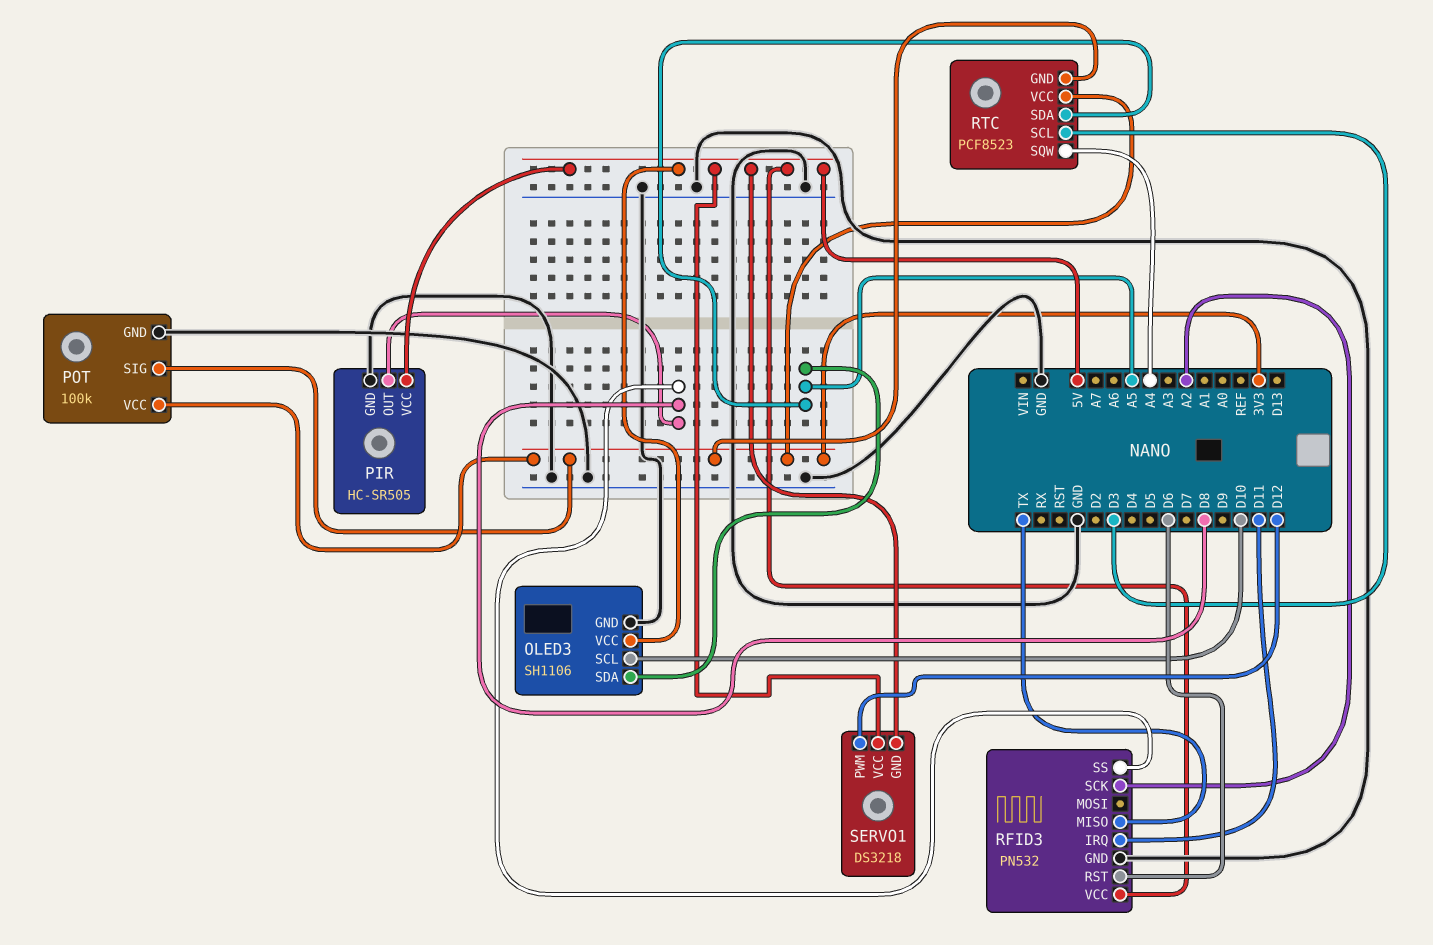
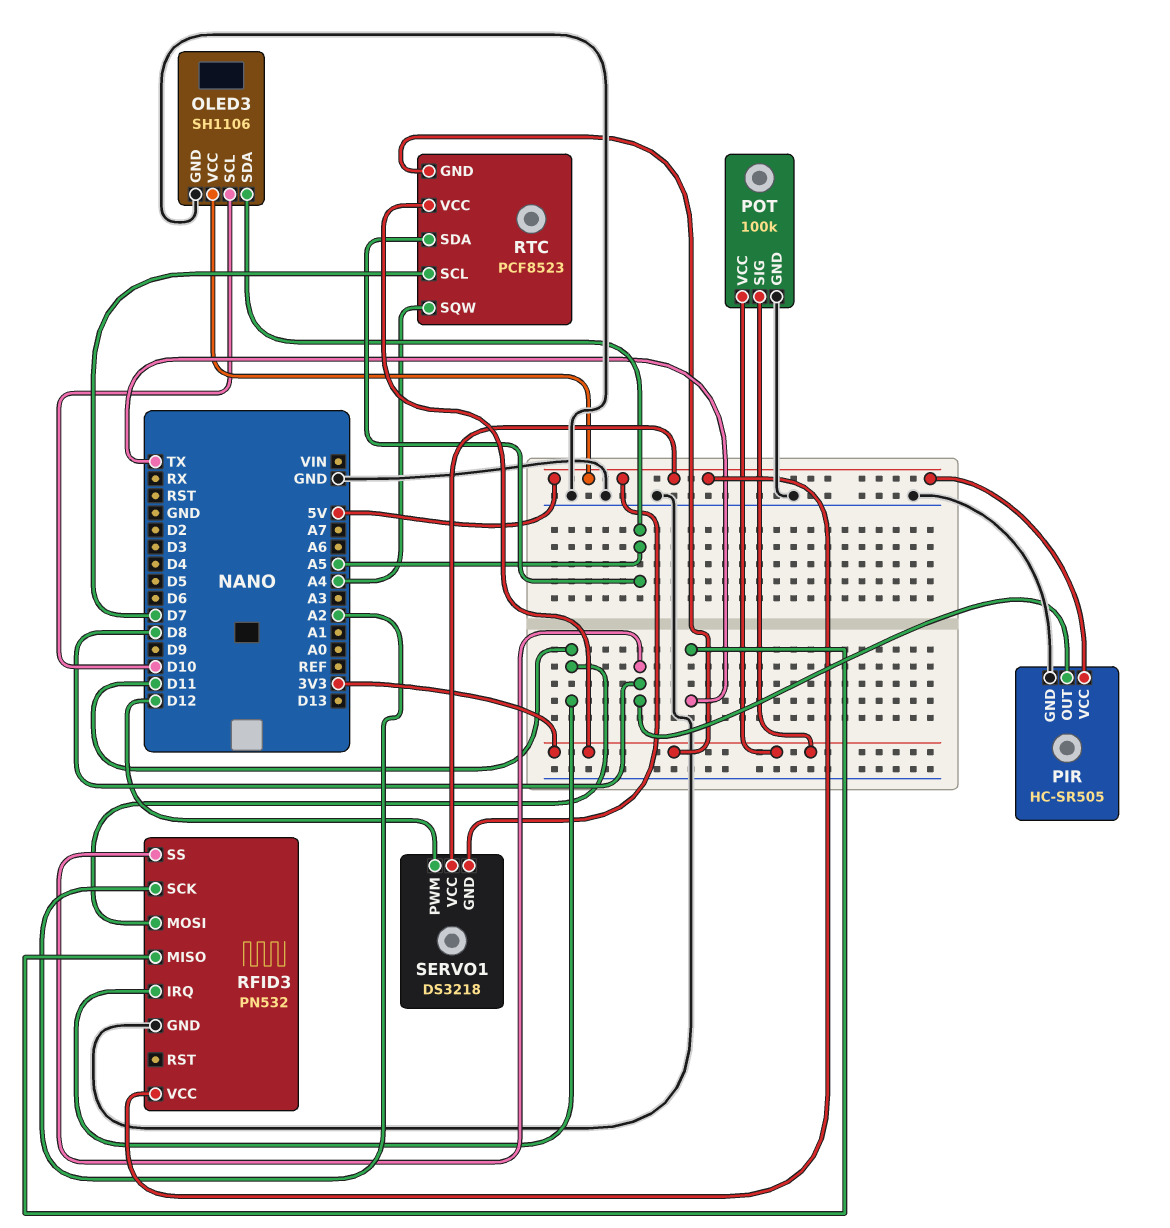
RFID3 pin MOSI: none -> D11
RFID3 pin RST: D6 -> none
RTC pin SCL: D3 -> D7

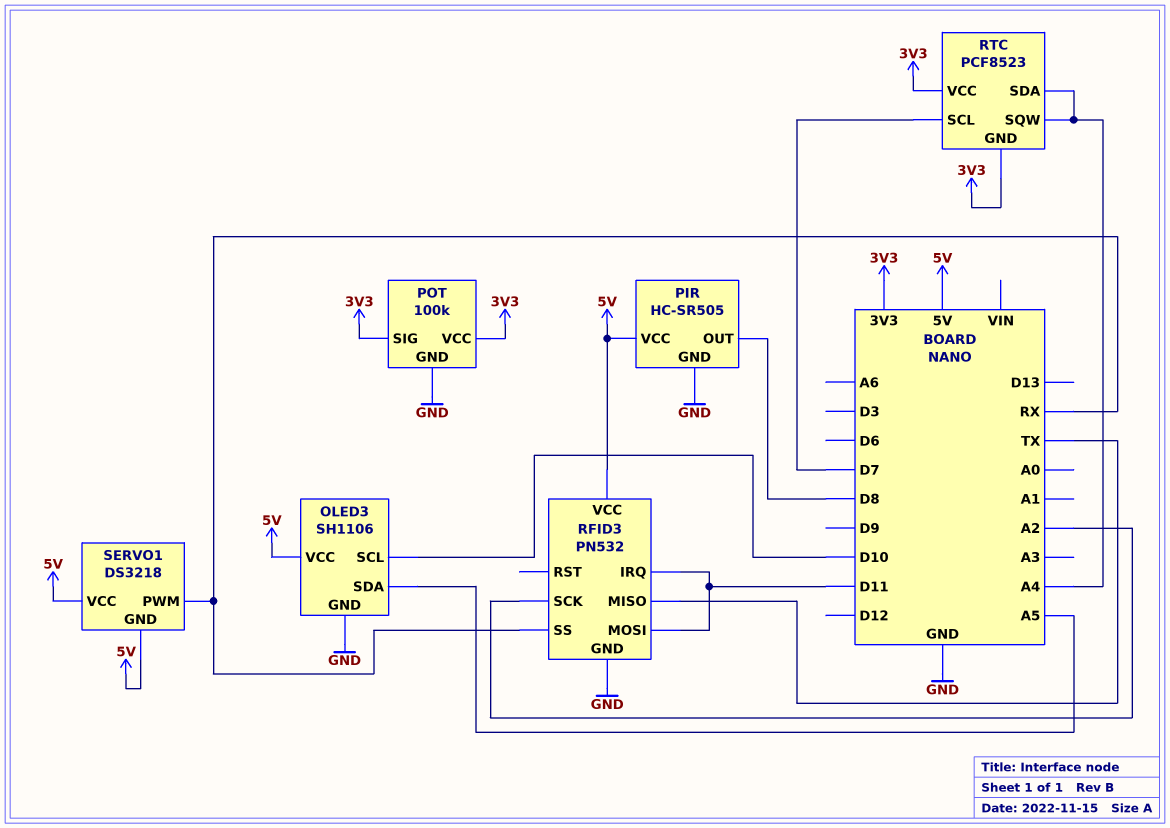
RFID3 pin SS: D8 -> RX
RTC pin SDA: A5 -> A4
SERVO1 pin PWM: D12 -> RX

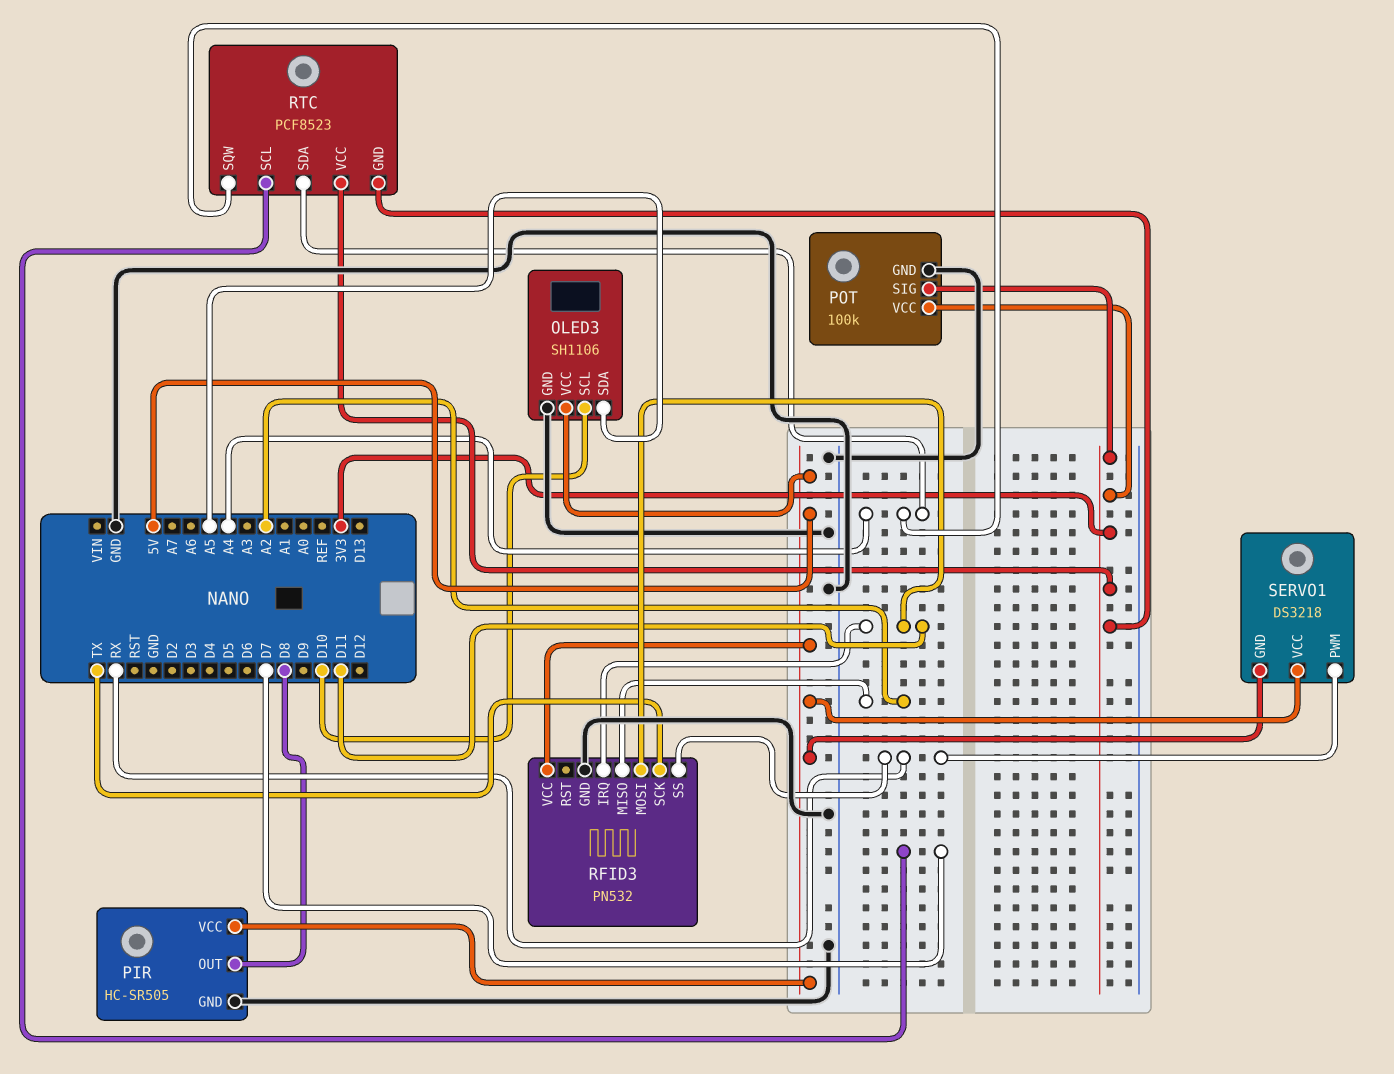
RFID3 pin MISO: TX -> A2
RFID3 pin SCK: A2 -> TX

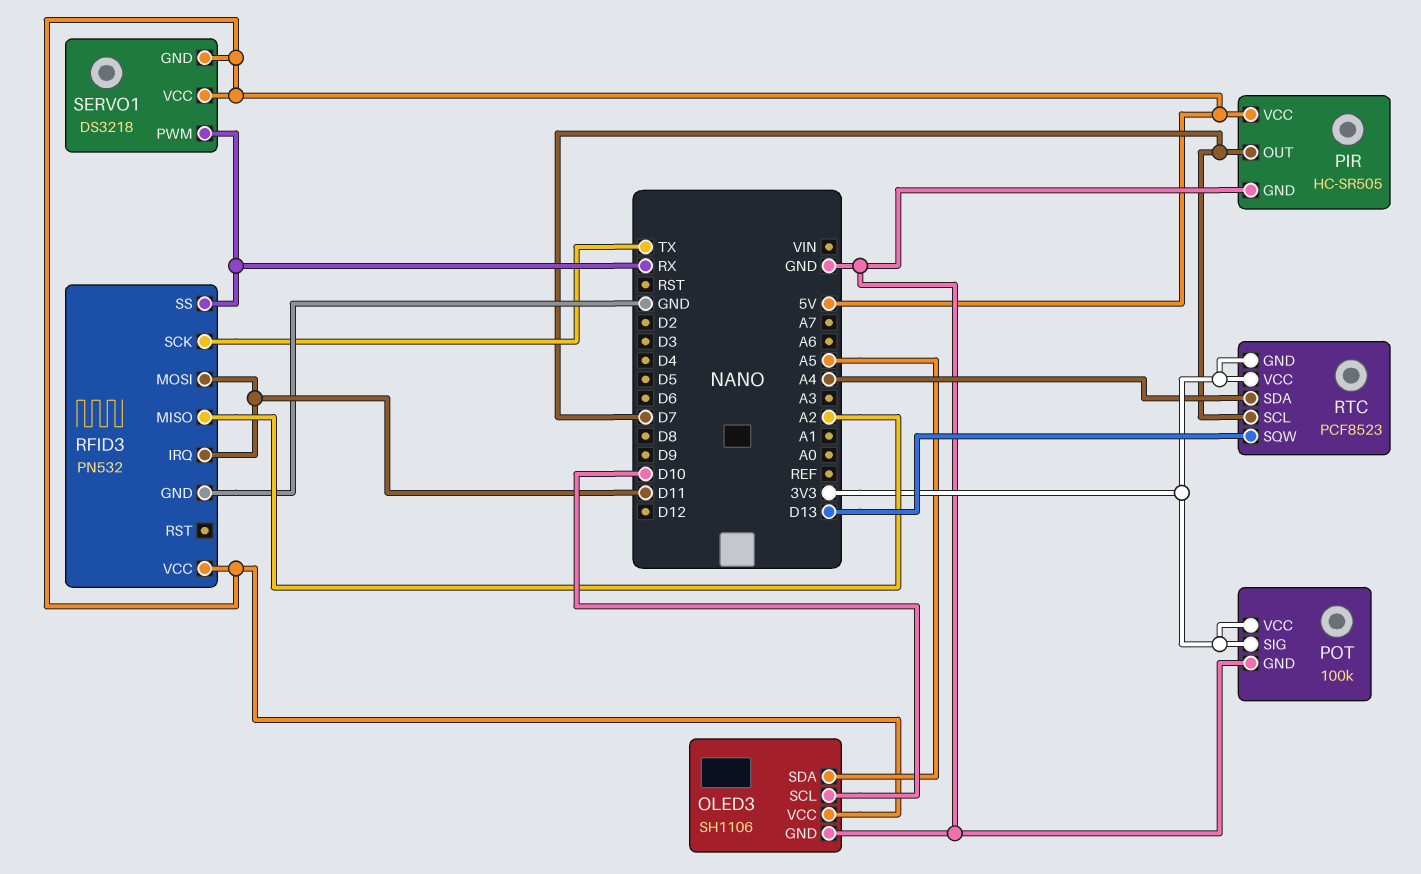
PIR pin OUT: D8 -> D7
RTC pin SQW: A4 -> D13

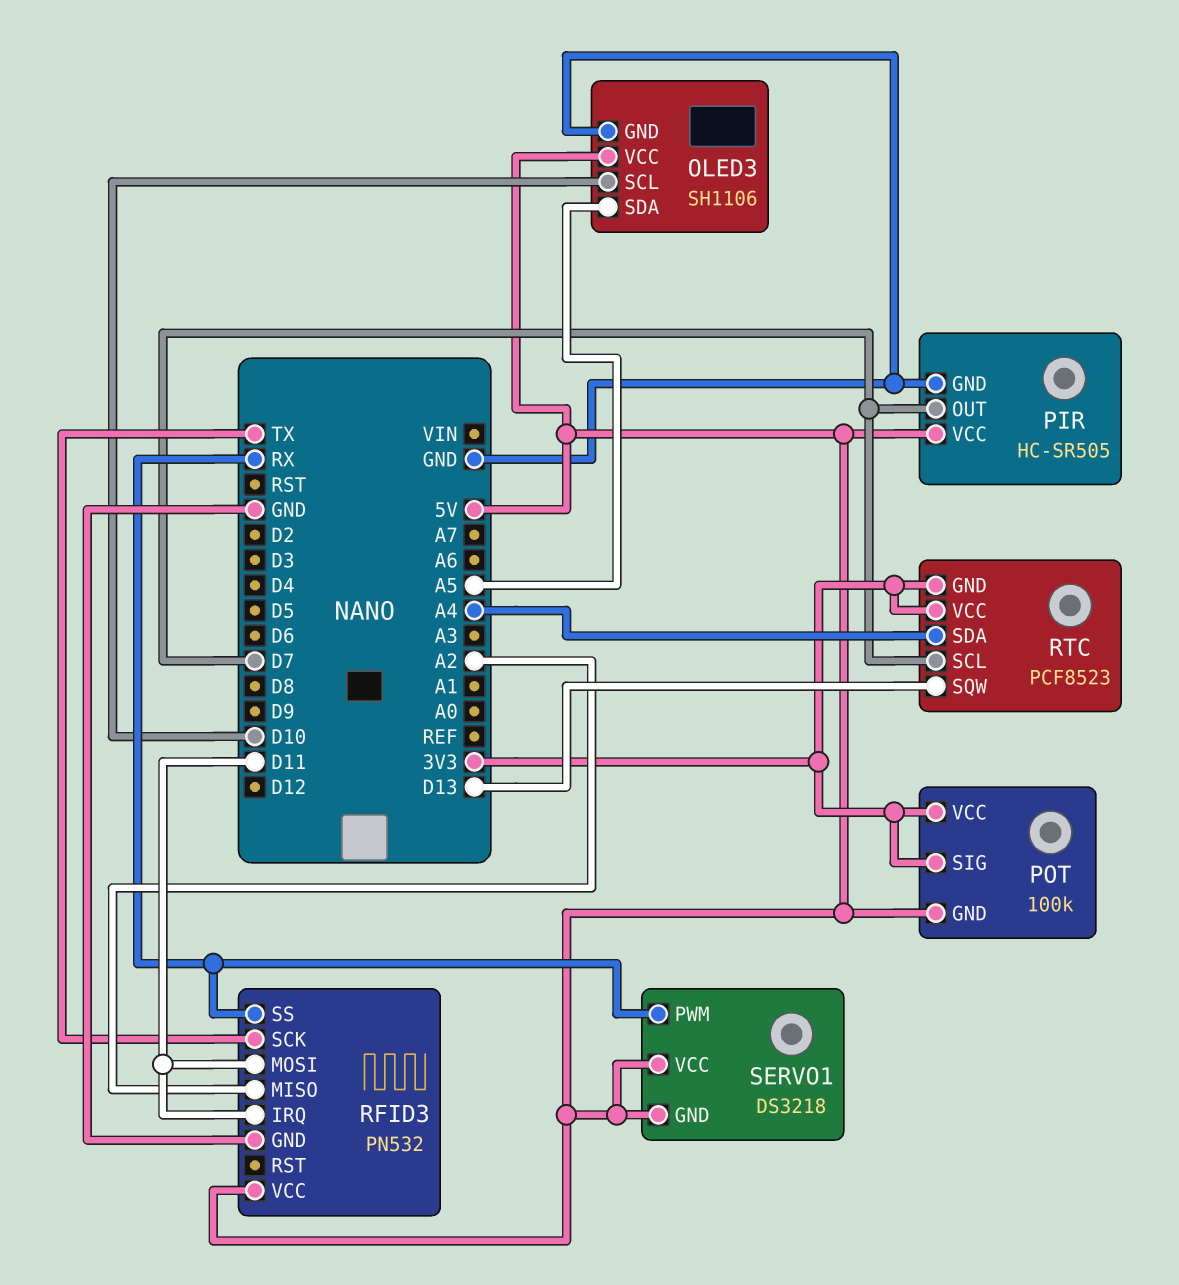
POT pin GND: GND -> 5V

